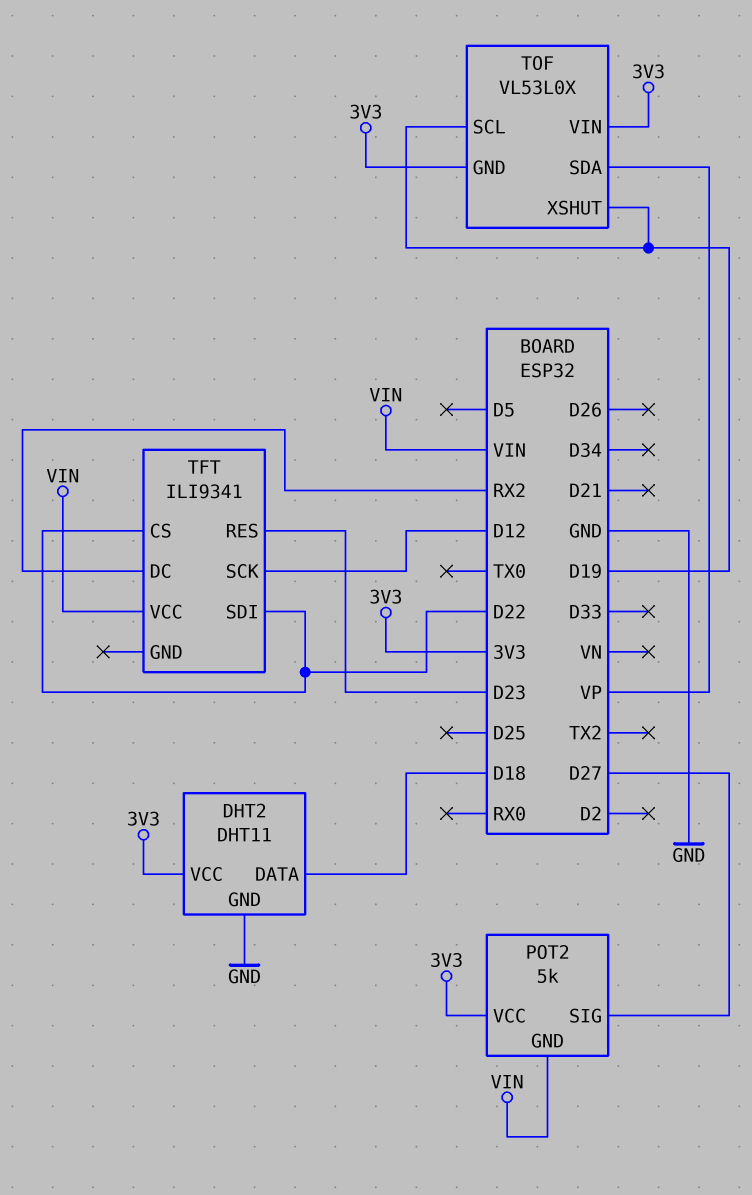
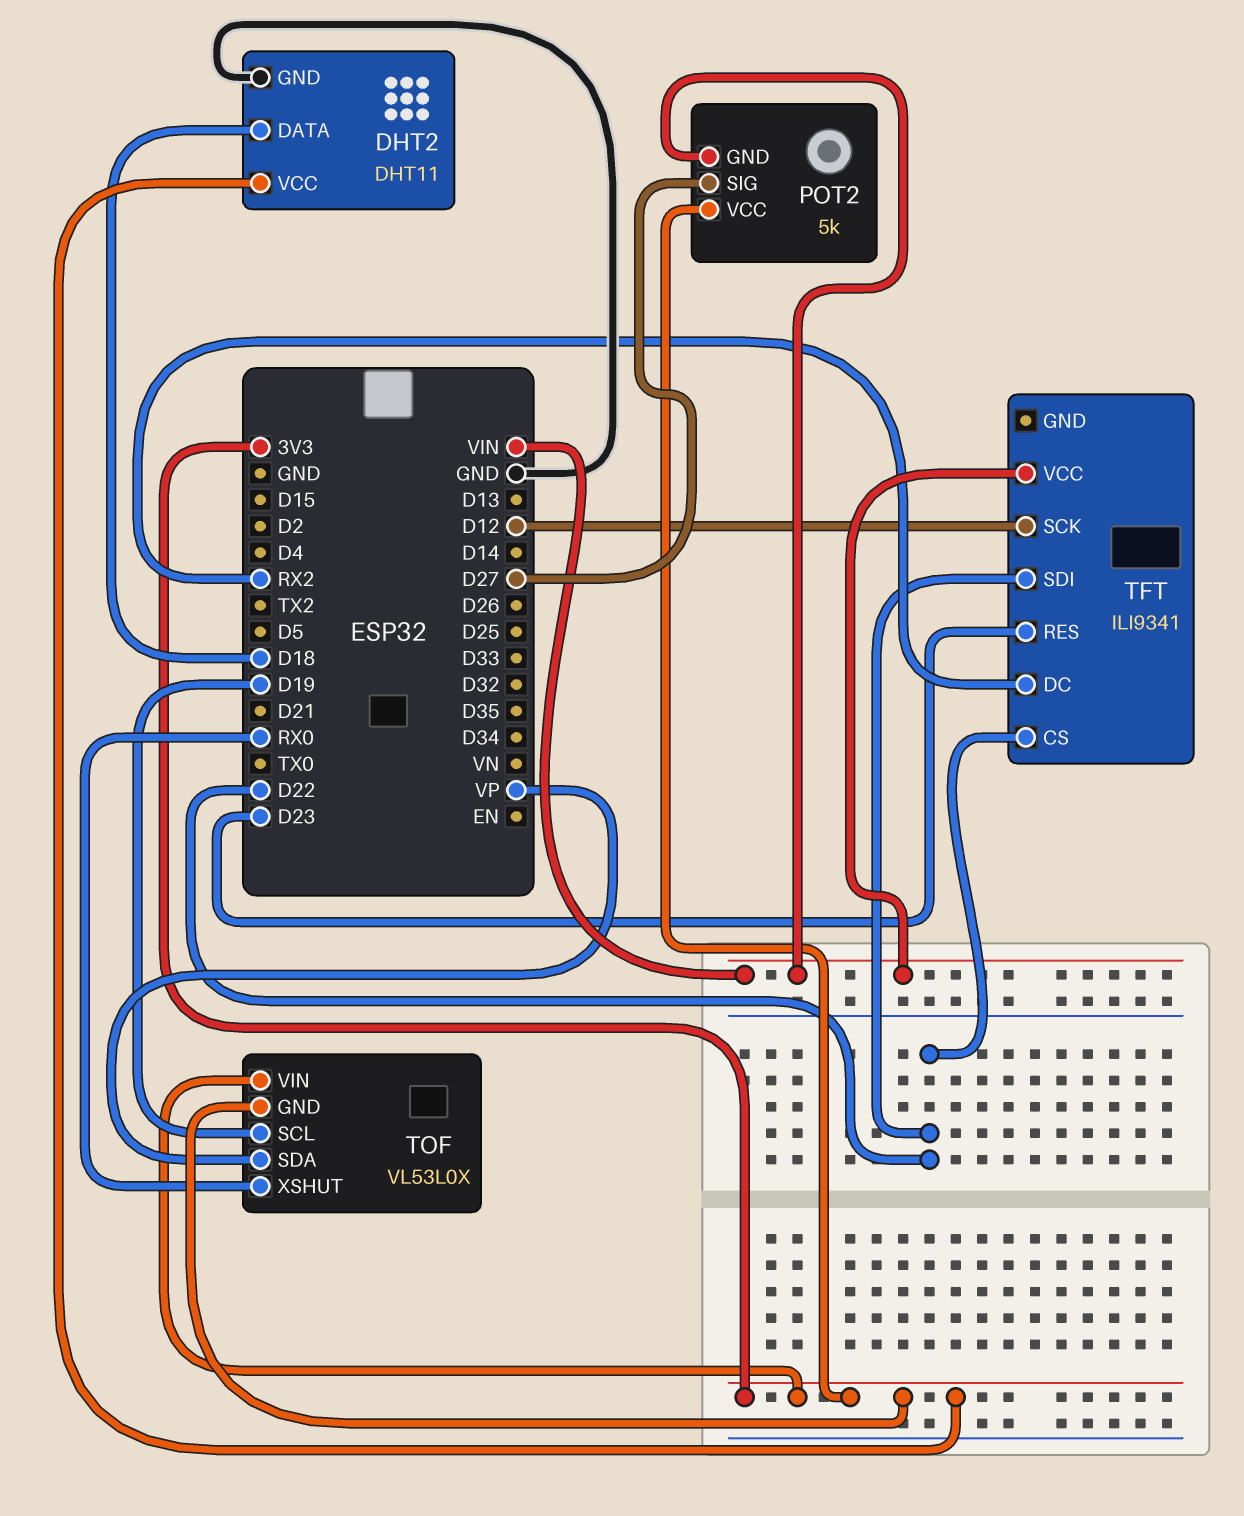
TOF pin XSHUT: D19 -> RX0

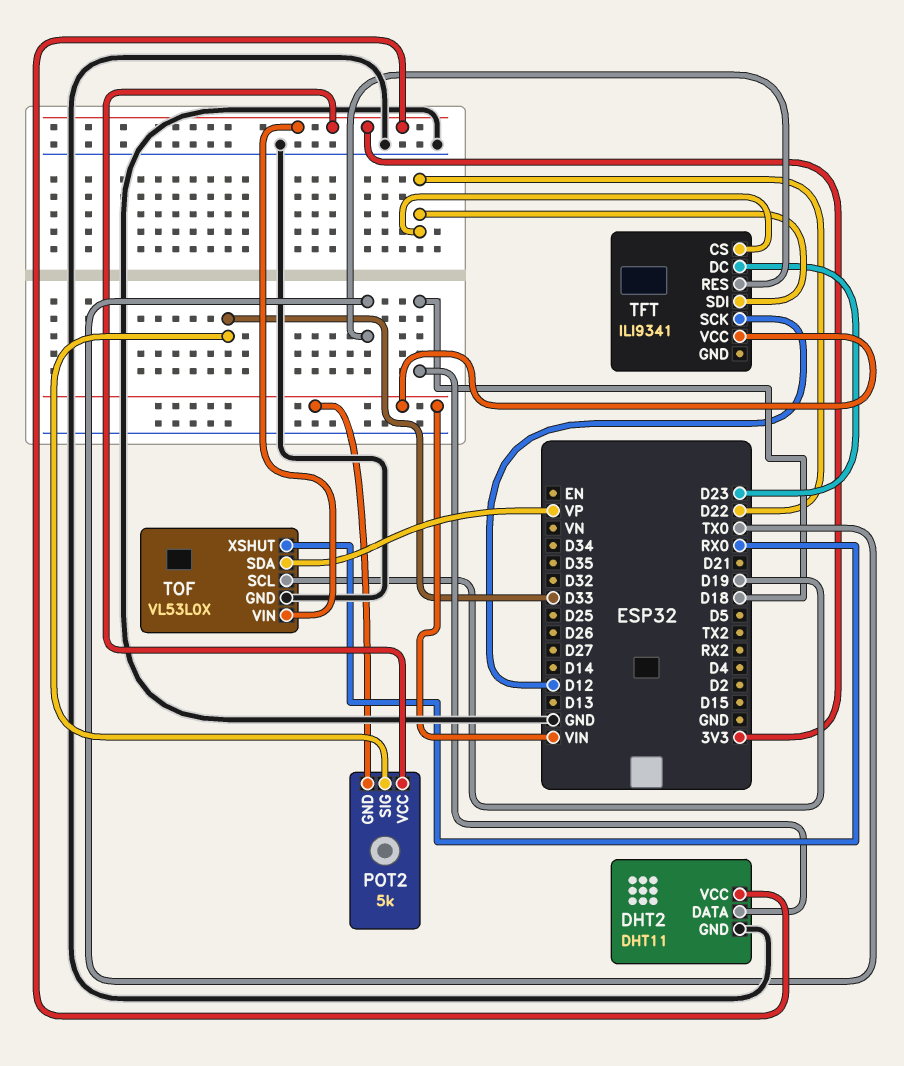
POT2 pin SIG: D27 -> D33
TFT pin DC: RX2 -> D23
TFT pin RES: D23 -> TX0
TOF pin GND: 3V3 -> GND

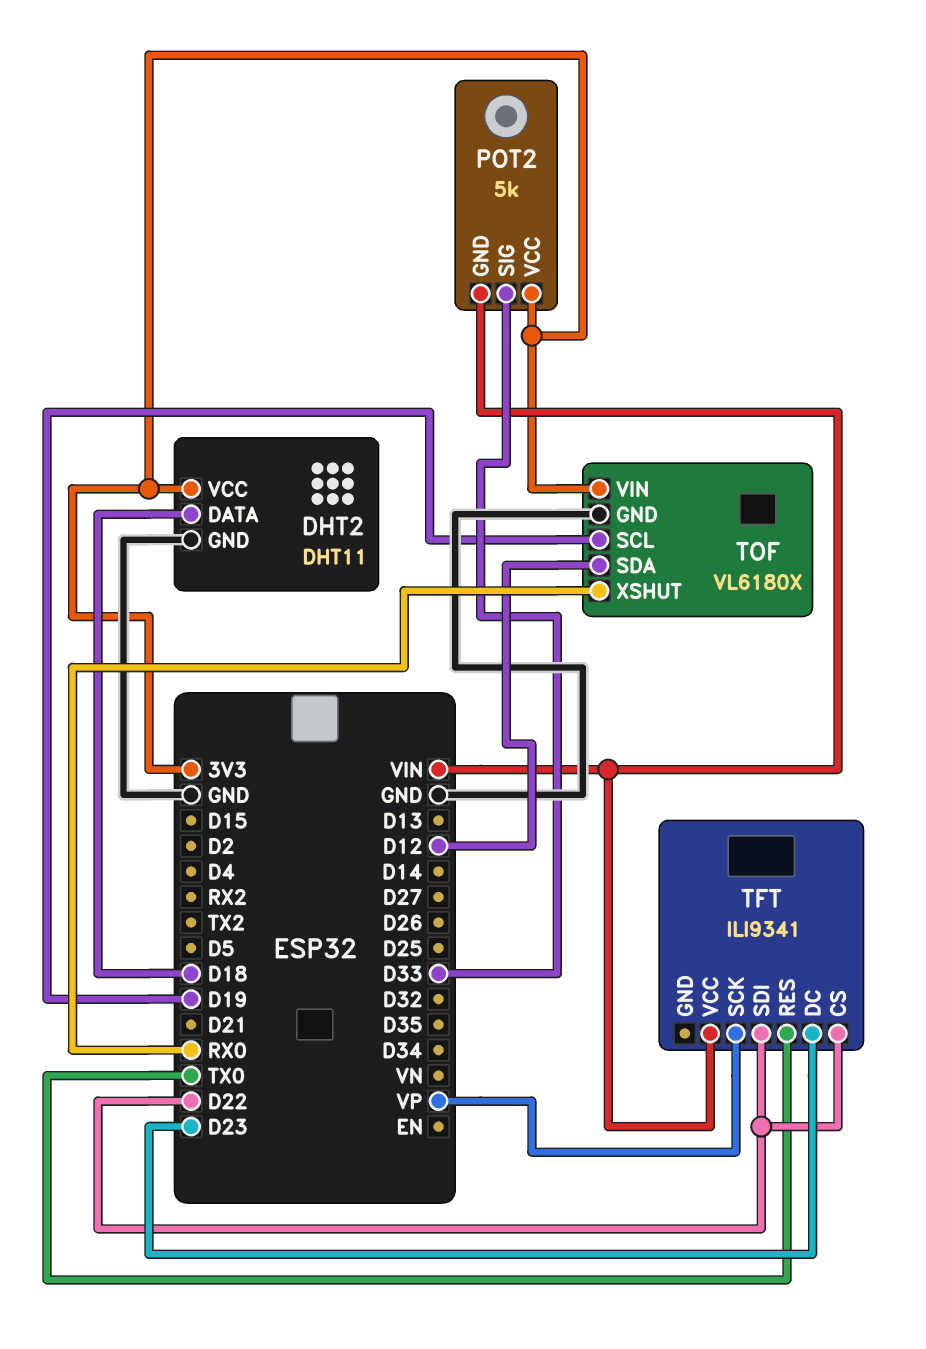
TFT pin SCK: D12 -> VP
TOF: VL53L0X -> VL6180X
TOF pin SDA: VP -> D12

